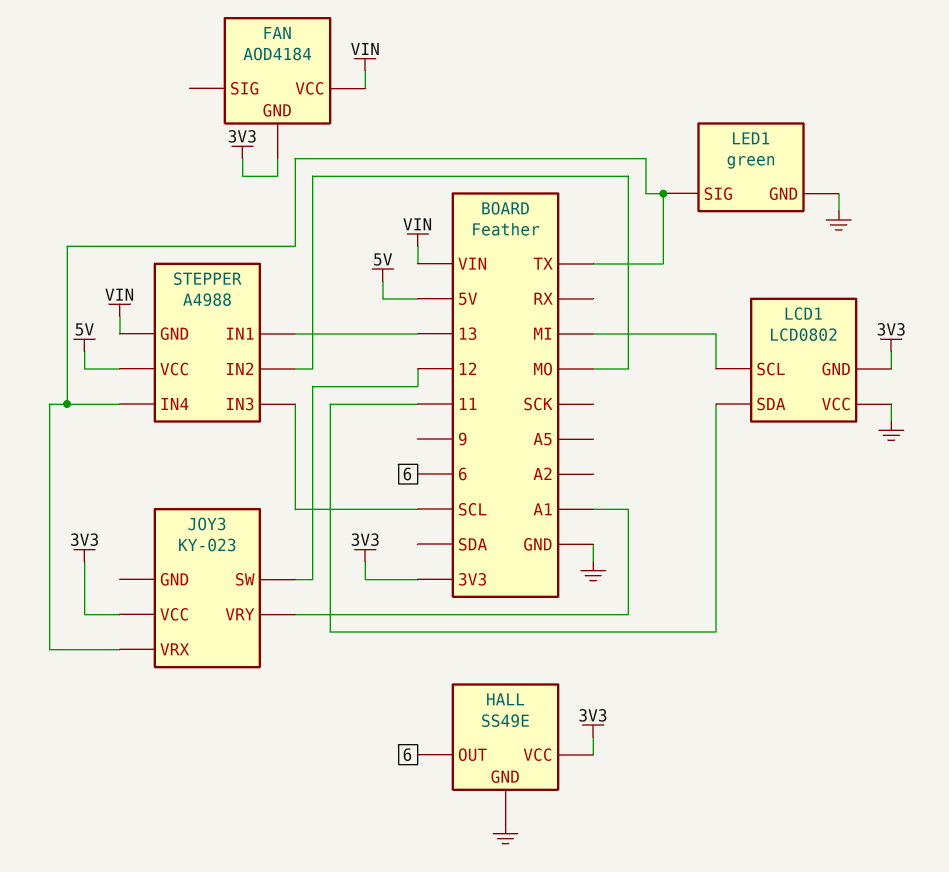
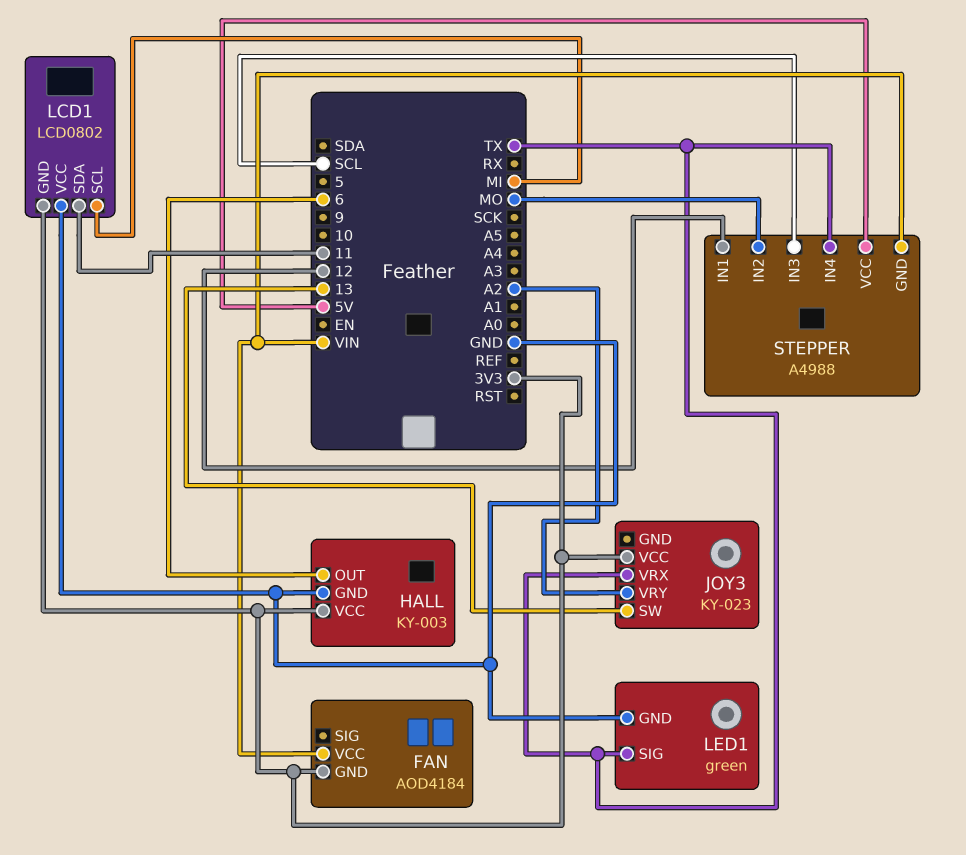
HALL: SS49E -> KY-003
JOY3 pin SW: 12 -> 13
JOY3 pin VRY: A1 -> A2
STEPPER pin IN1: 13 -> 12

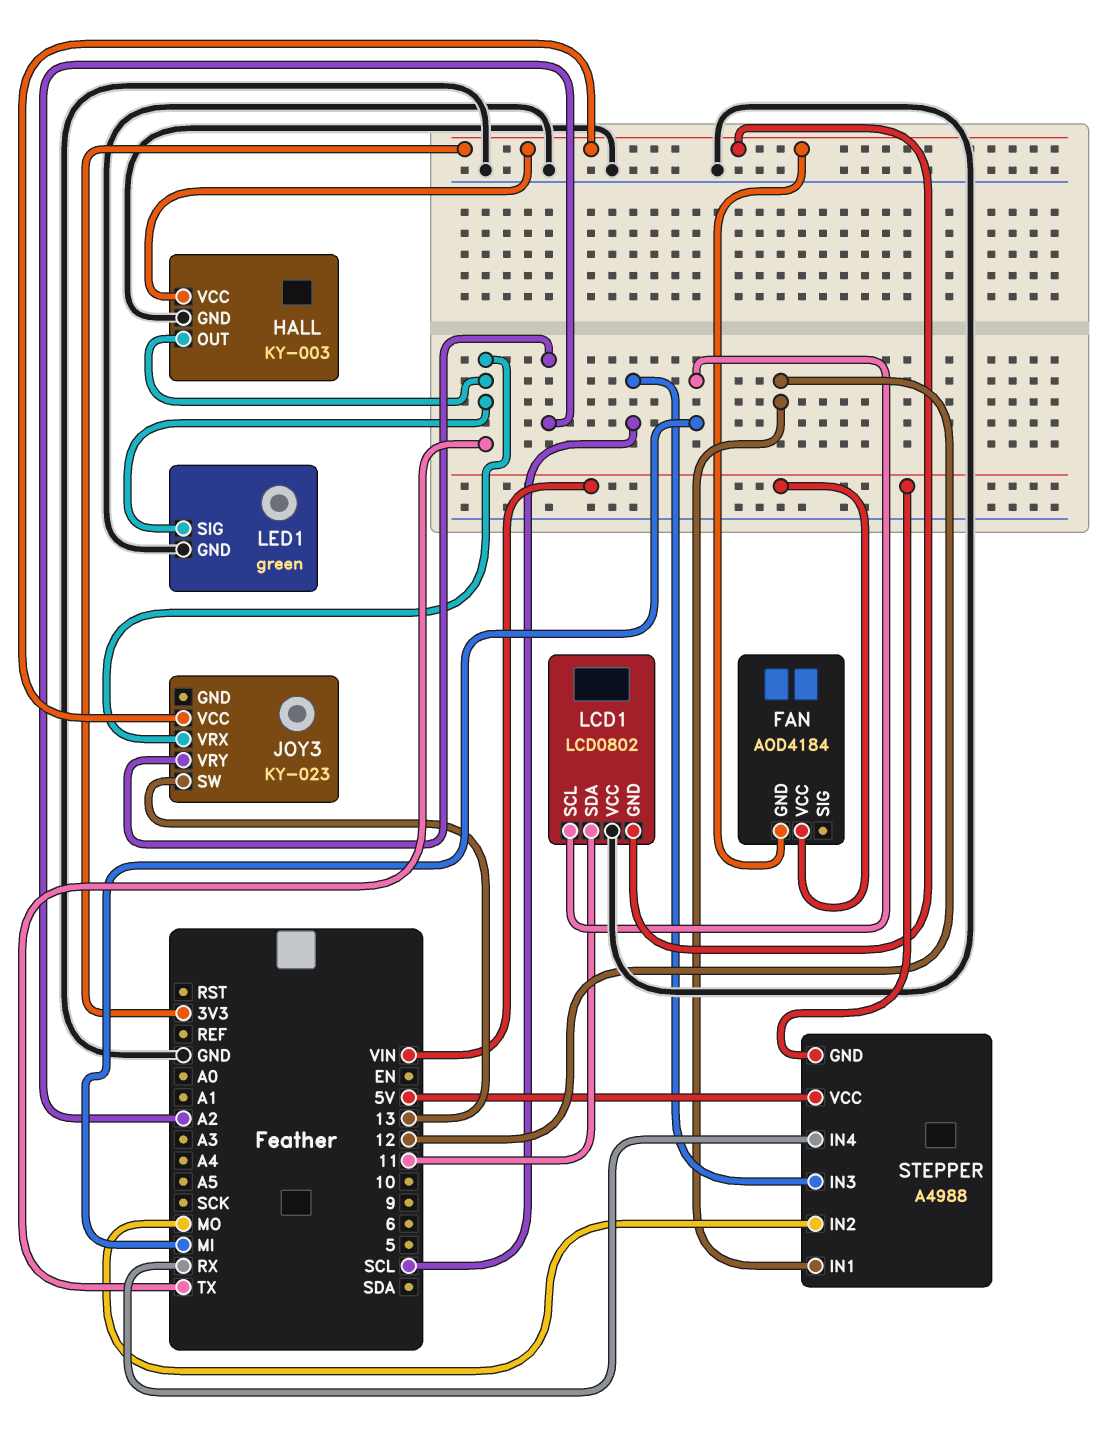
HALL pin OUT: 6 -> TX
STEPPER pin IN4: TX -> RX

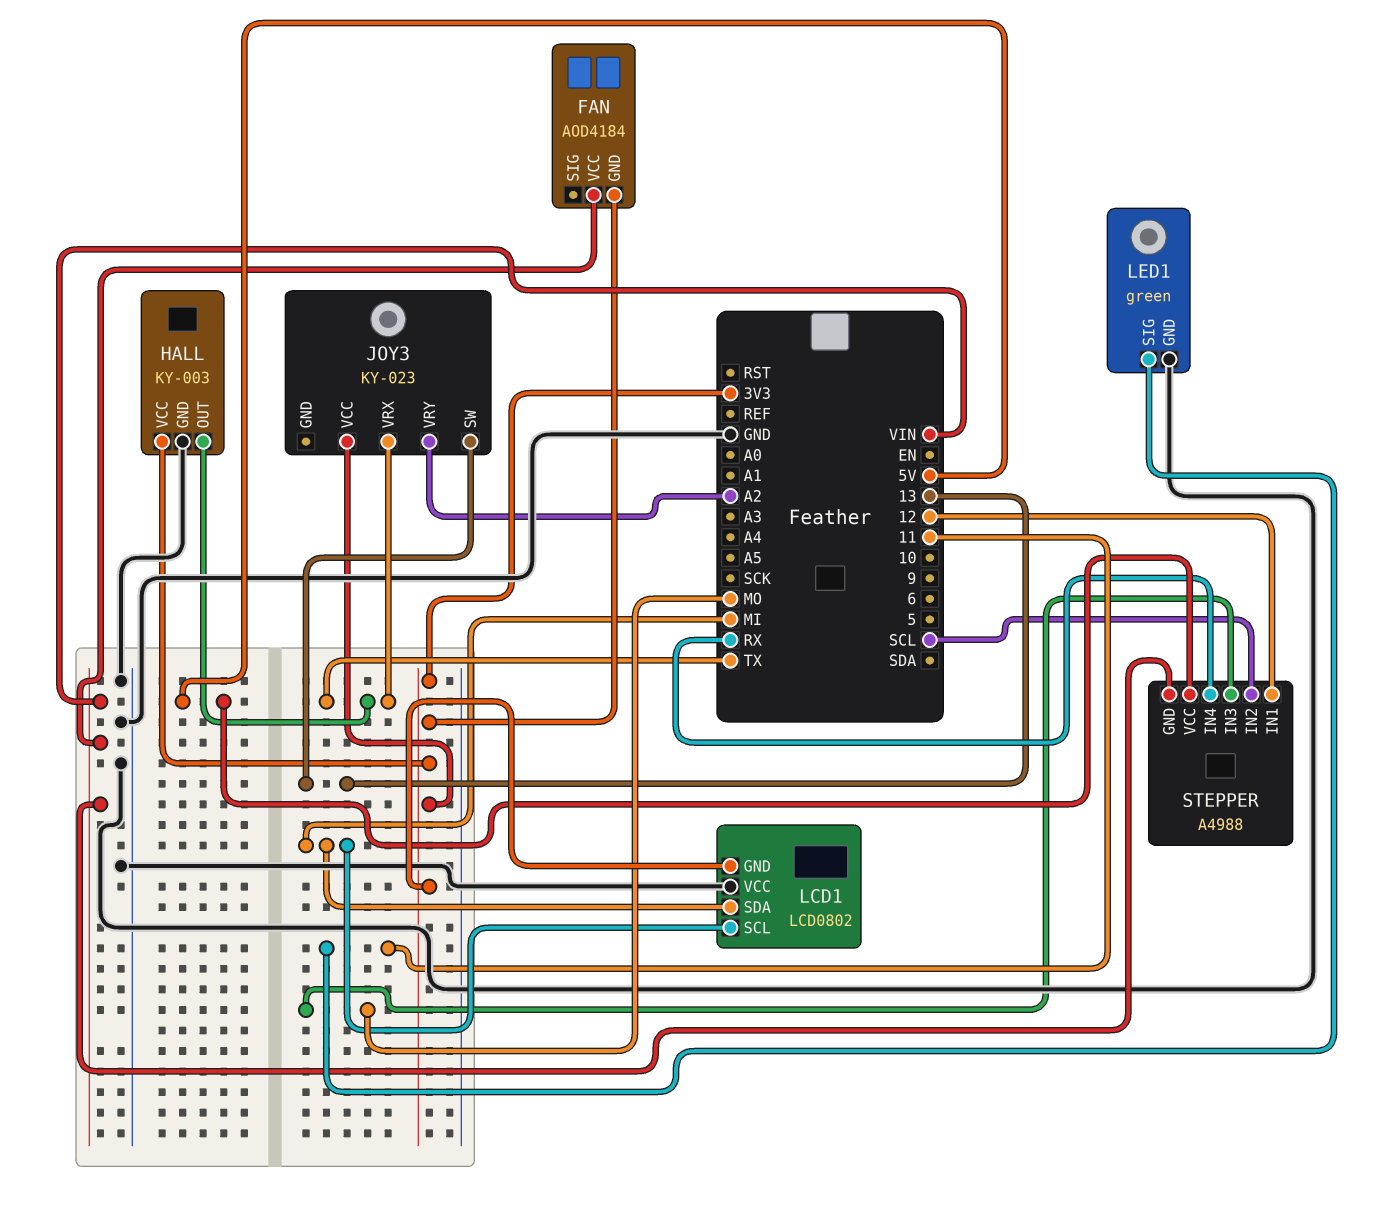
LCD1 pin SDA: 11 -> MI
LED1 pin SIG: TX -> 11
STEPPER pin IN2: MO -> SCL
STEPPER pin IN3: SCL -> MO

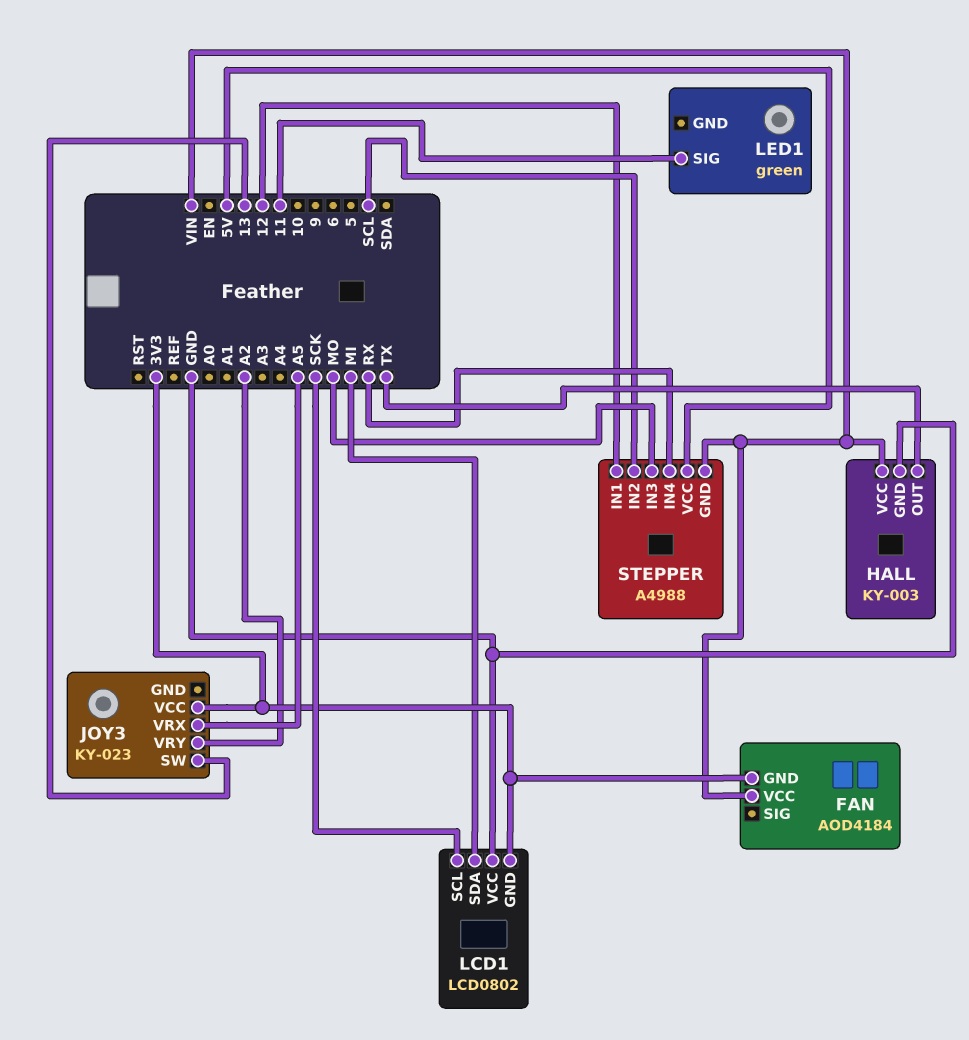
HALL pin VCC: 3V3 -> VIN
JOY3 pin VRX: TX -> A5
LCD1 pin SCL: MI -> SCK
LED1 pin GND: GND -> none

